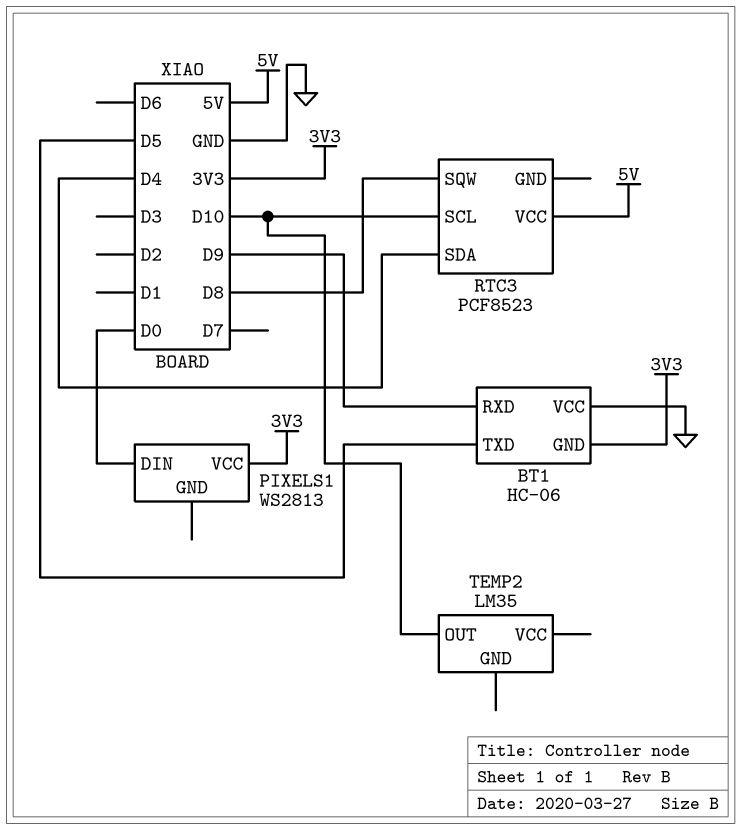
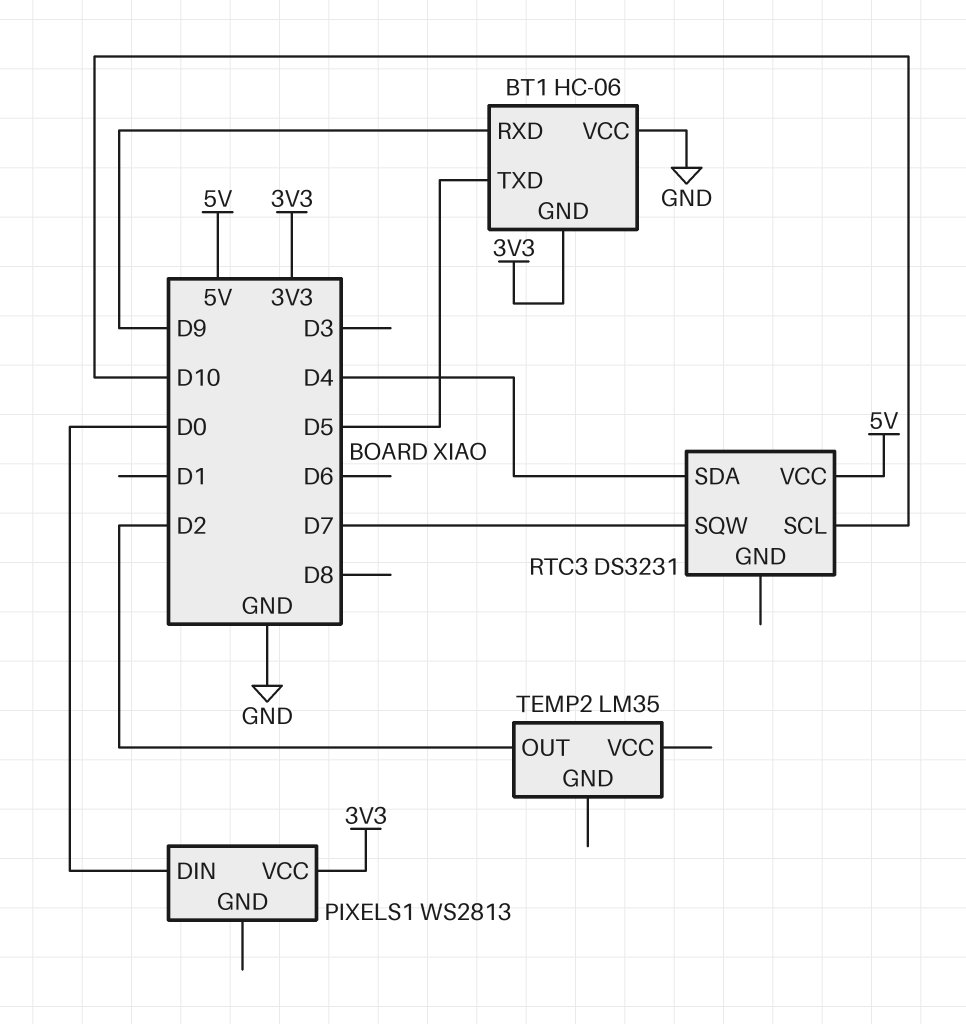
RTC3: PCF8523 -> DS3231
RTC3 pin SQW: D8 -> D7
TEMP2 pin OUT: D10 -> D2

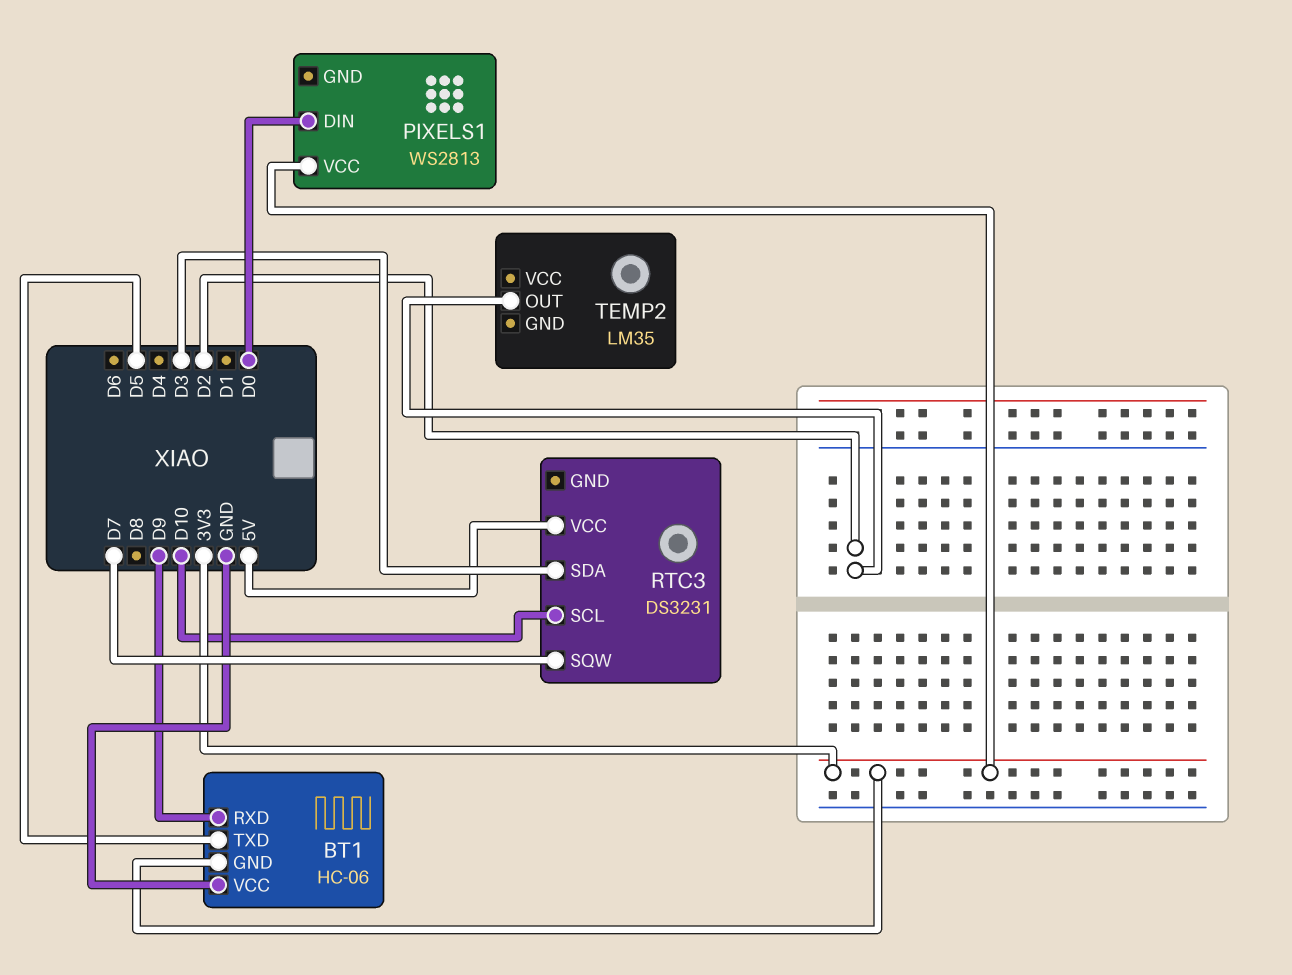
RTC3 pin SDA: D4 -> D3

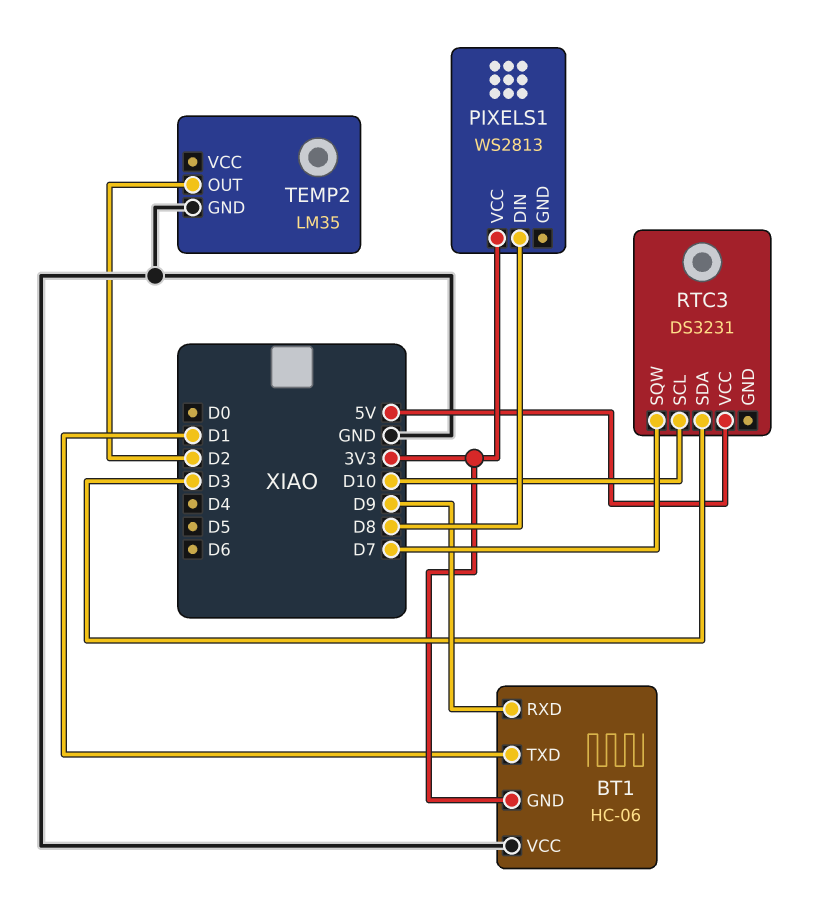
BT1 pin TXD: D5 -> D1
PIXELS1 pin DIN: D0 -> D8
TEMP2 pin GND: none -> GND

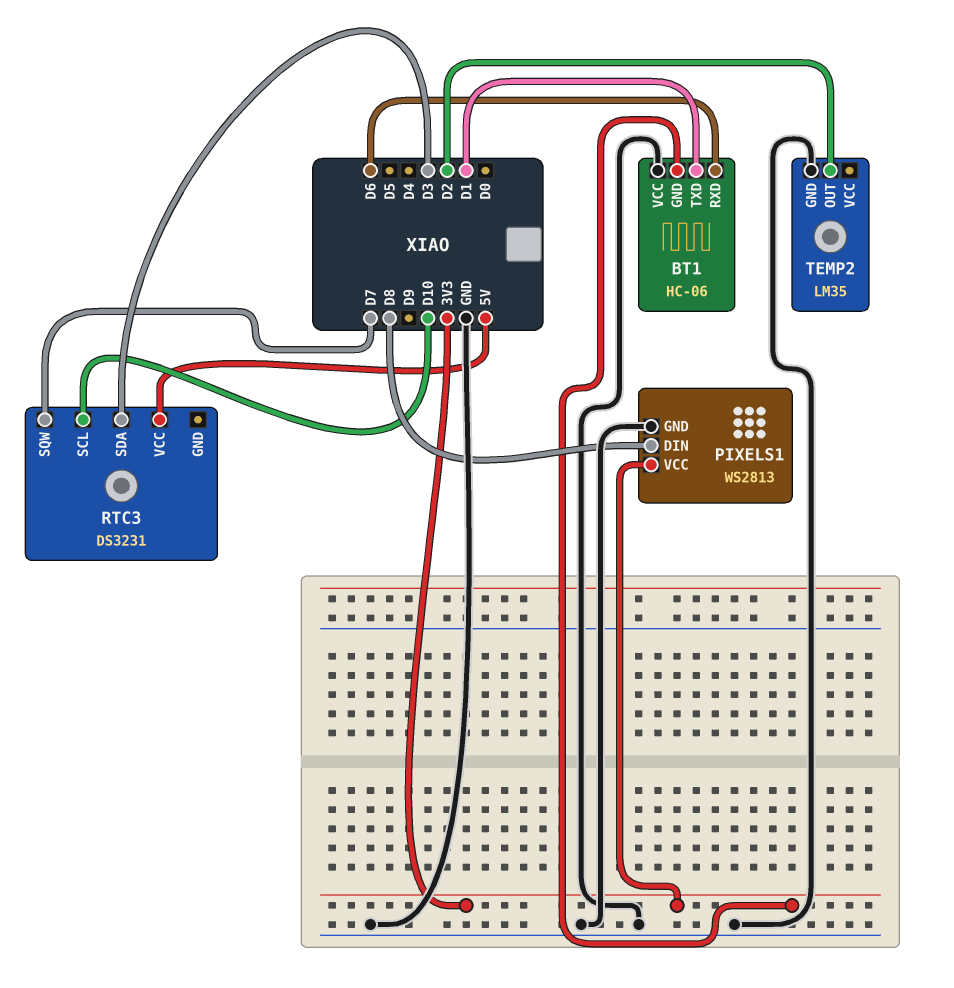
BT1 pin RXD: D9 -> D6
PIXELS1 pin GND: none -> GND

